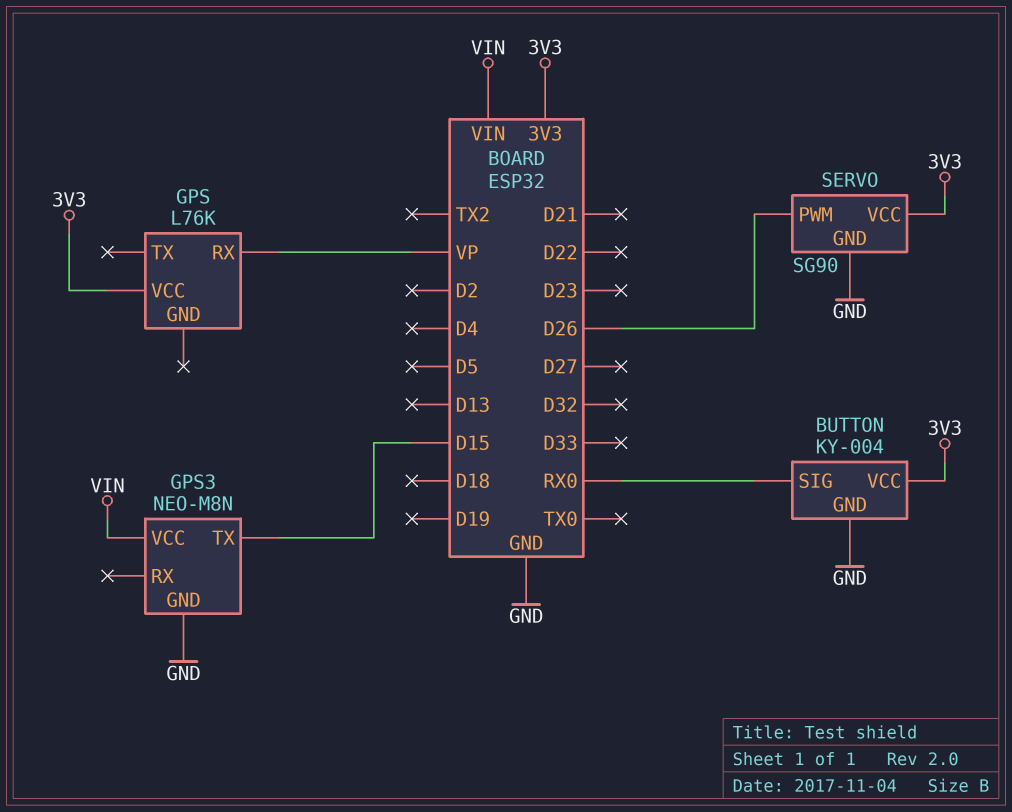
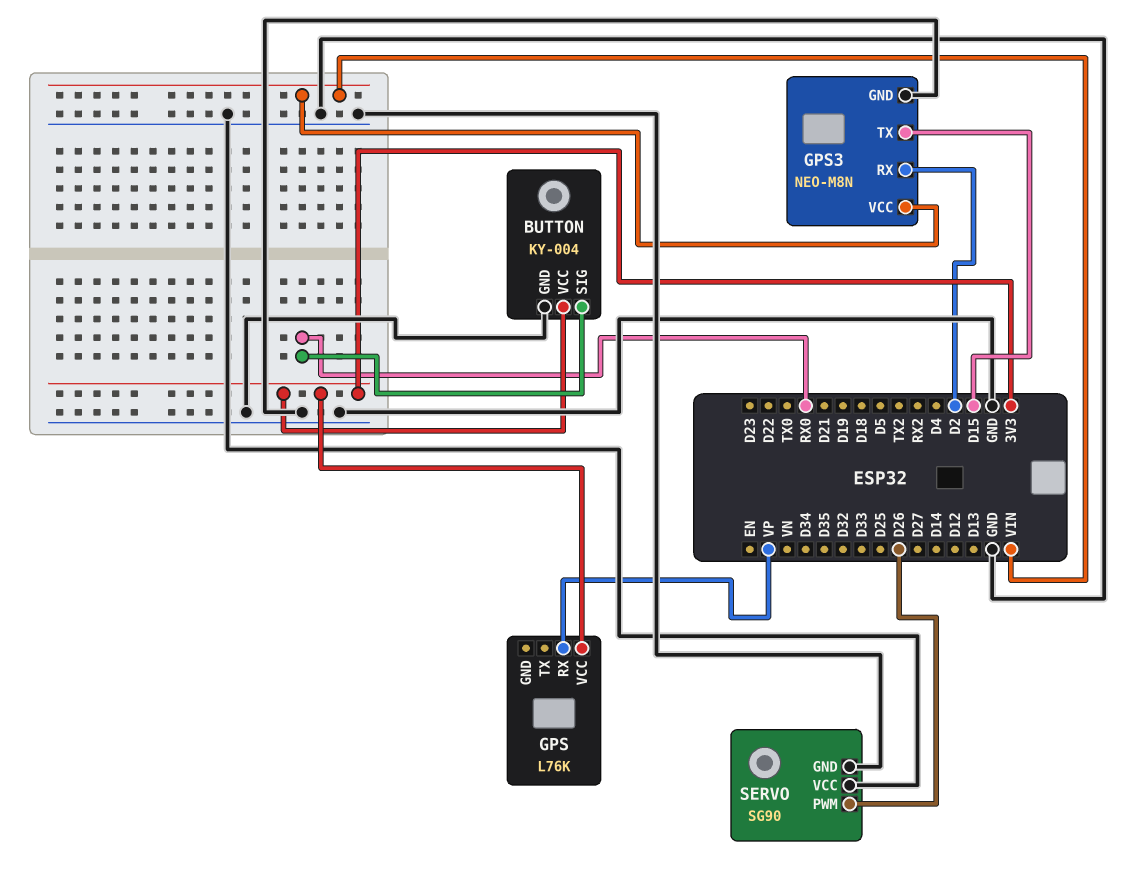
GPS3 pin RX: none -> D2
SERVO pin VCC: 3V3 -> GND

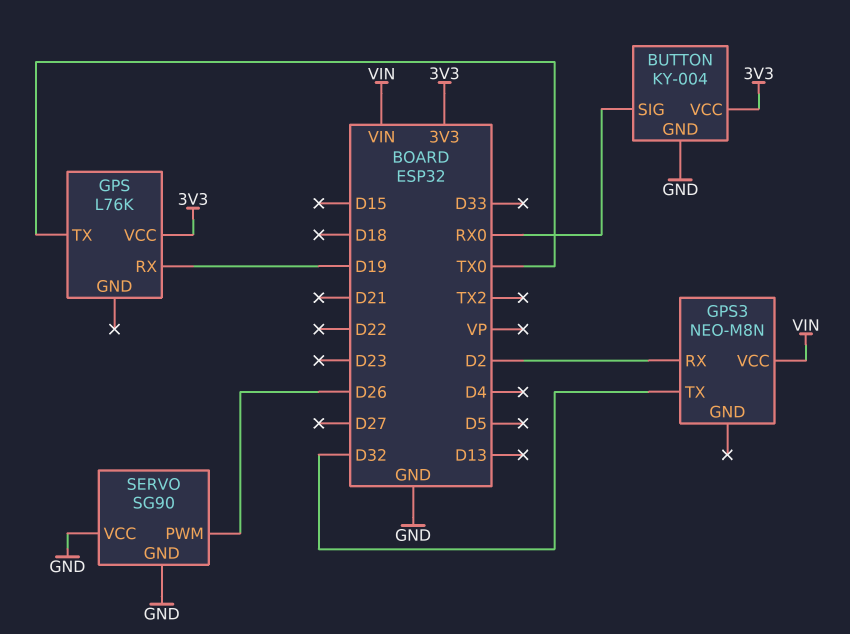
GPS pin RX: VP -> D19
GPS pin TX: none -> TX0
GPS3 pin GND: GND -> none
GPS3 pin TX: D15 -> D32

